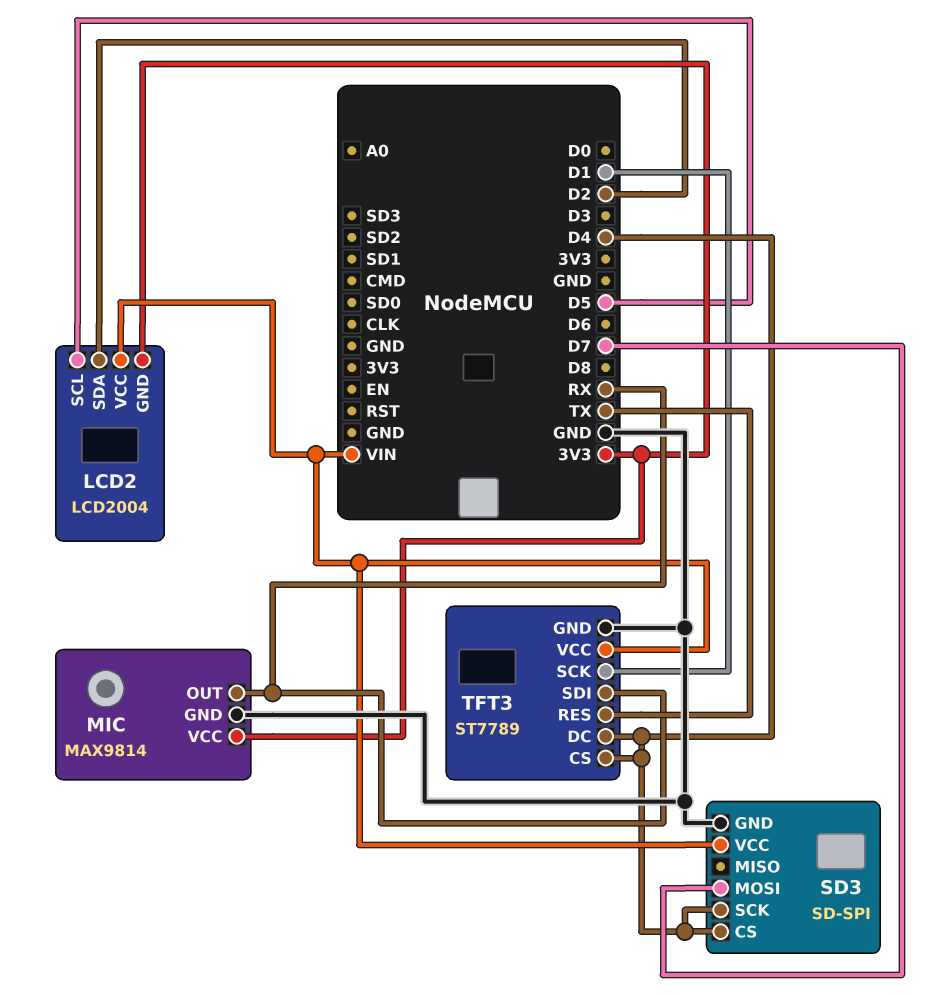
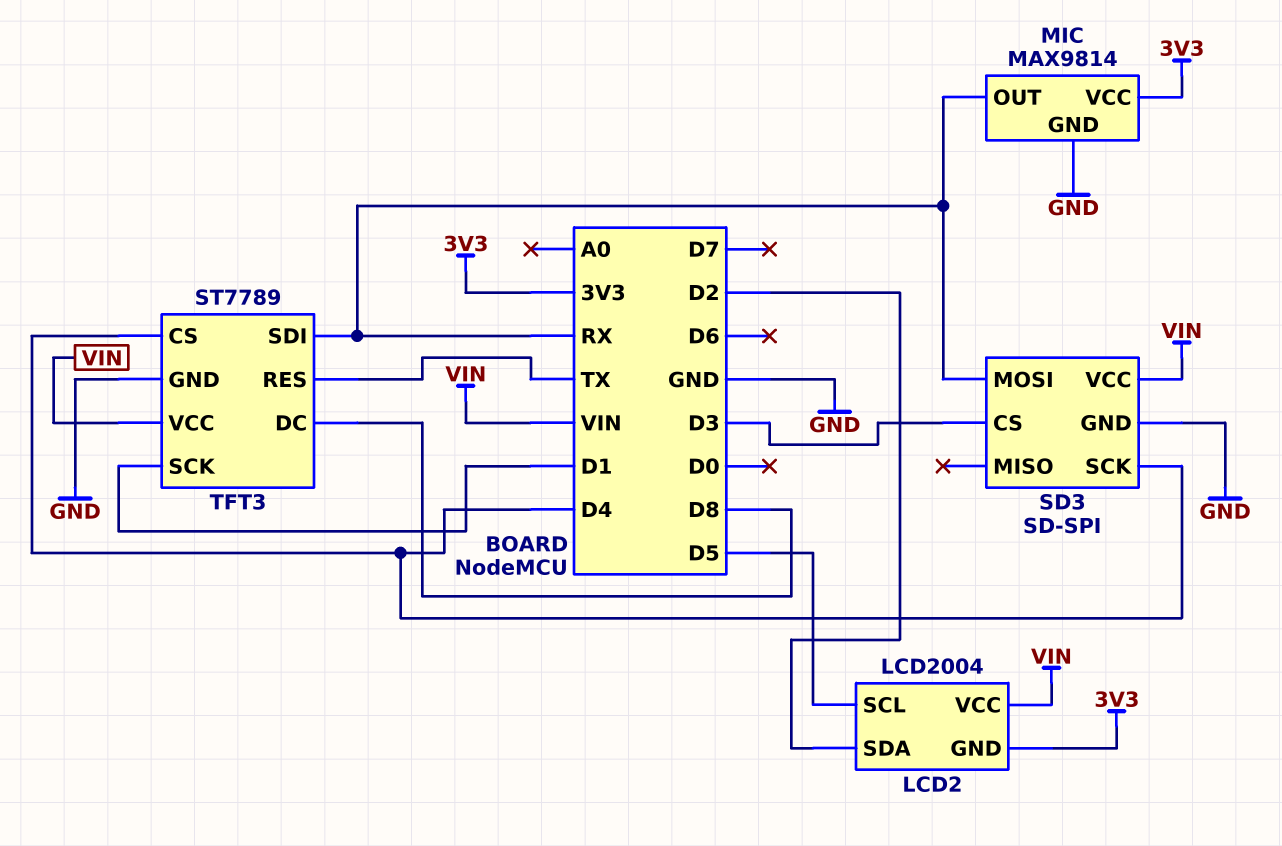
SD3 pin CS: D4 -> D3
SD3 pin MOSI: D7 -> RX
TFT3 pin DC: D4 -> D8

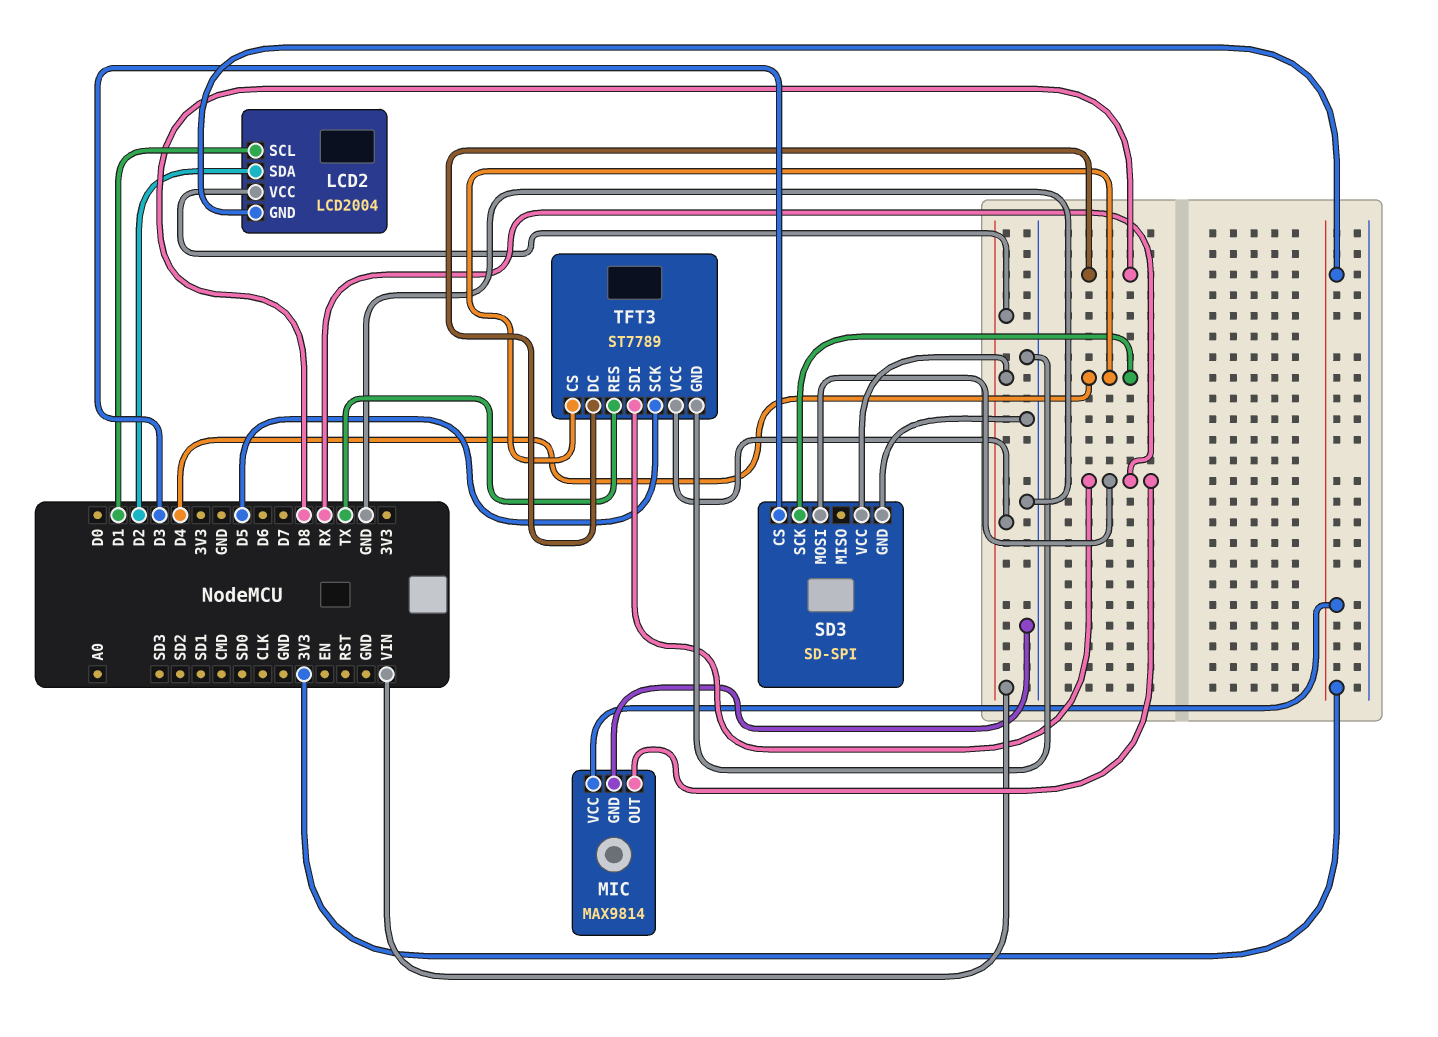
LCD2 pin SCL: D5 -> D1
TFT3 pin SCK: D1 -> D5

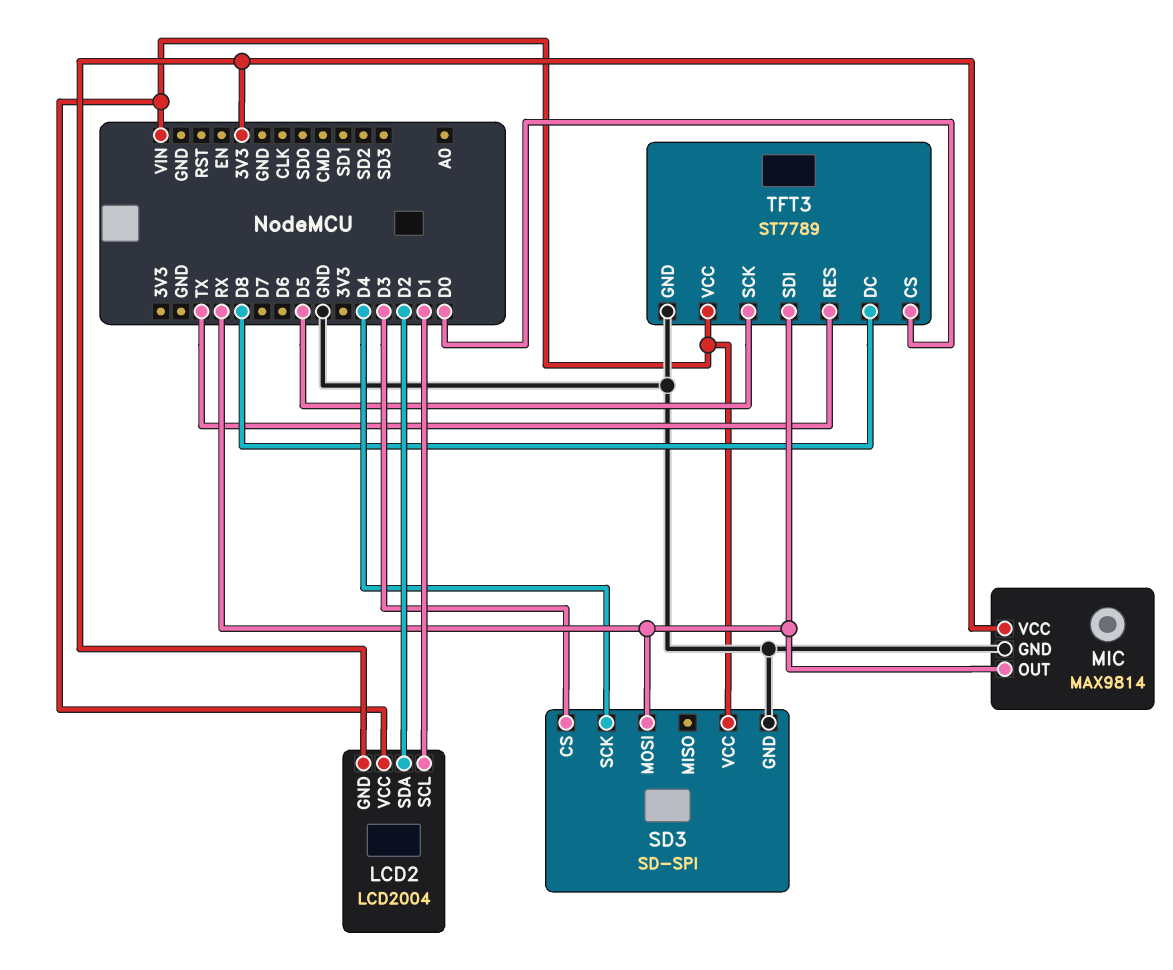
TFT3 pin CS: D4 -> D0

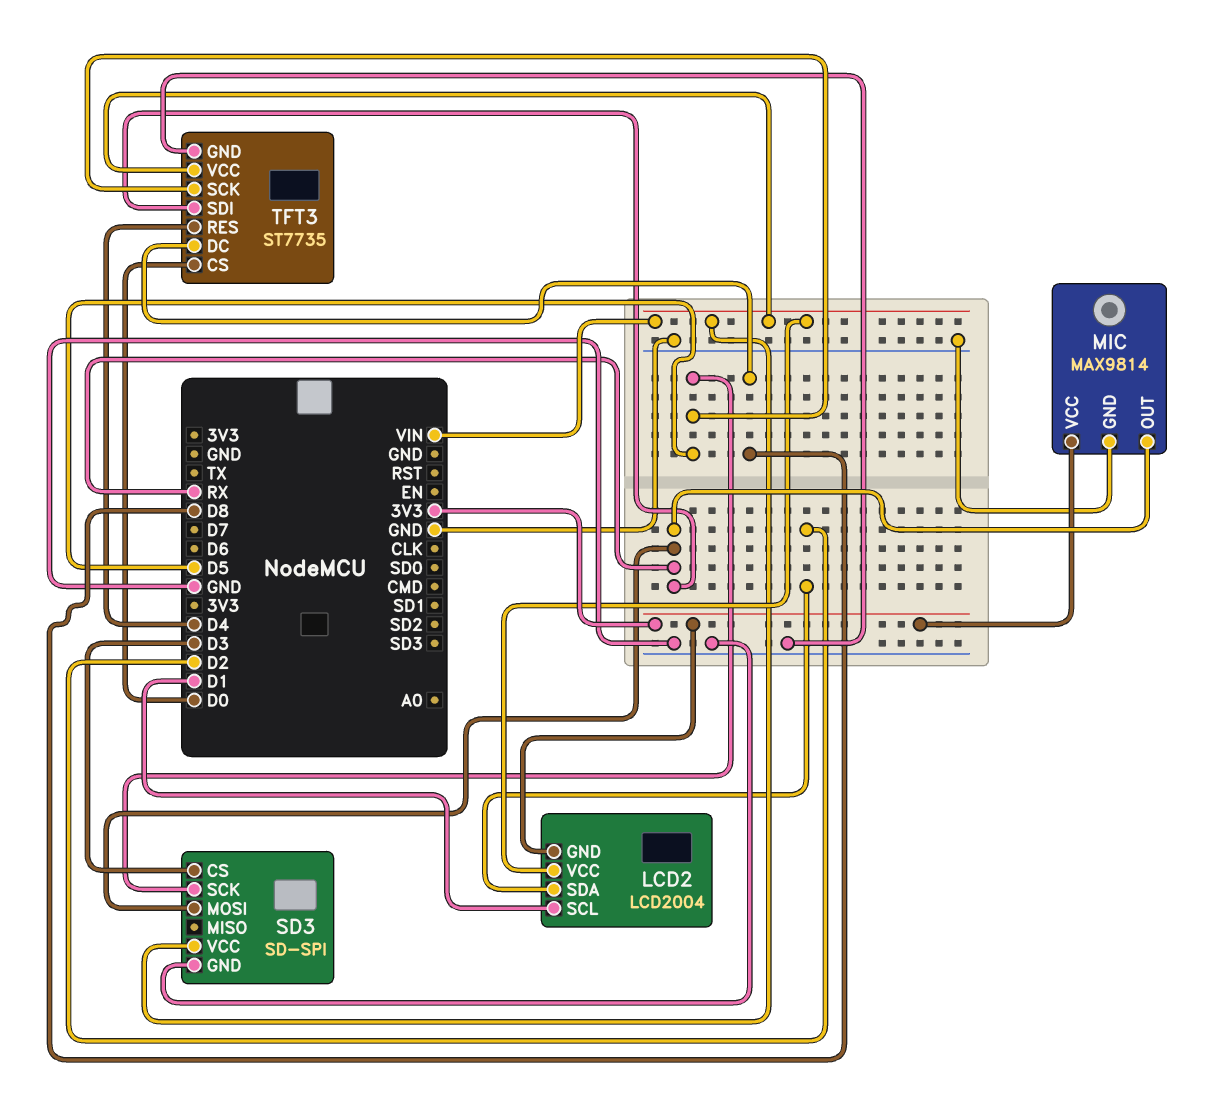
SD3 pin SCK: D4 -> D5
TFT3: ST7789 -> ST7735
TFT3 pin RES: TX -> D4

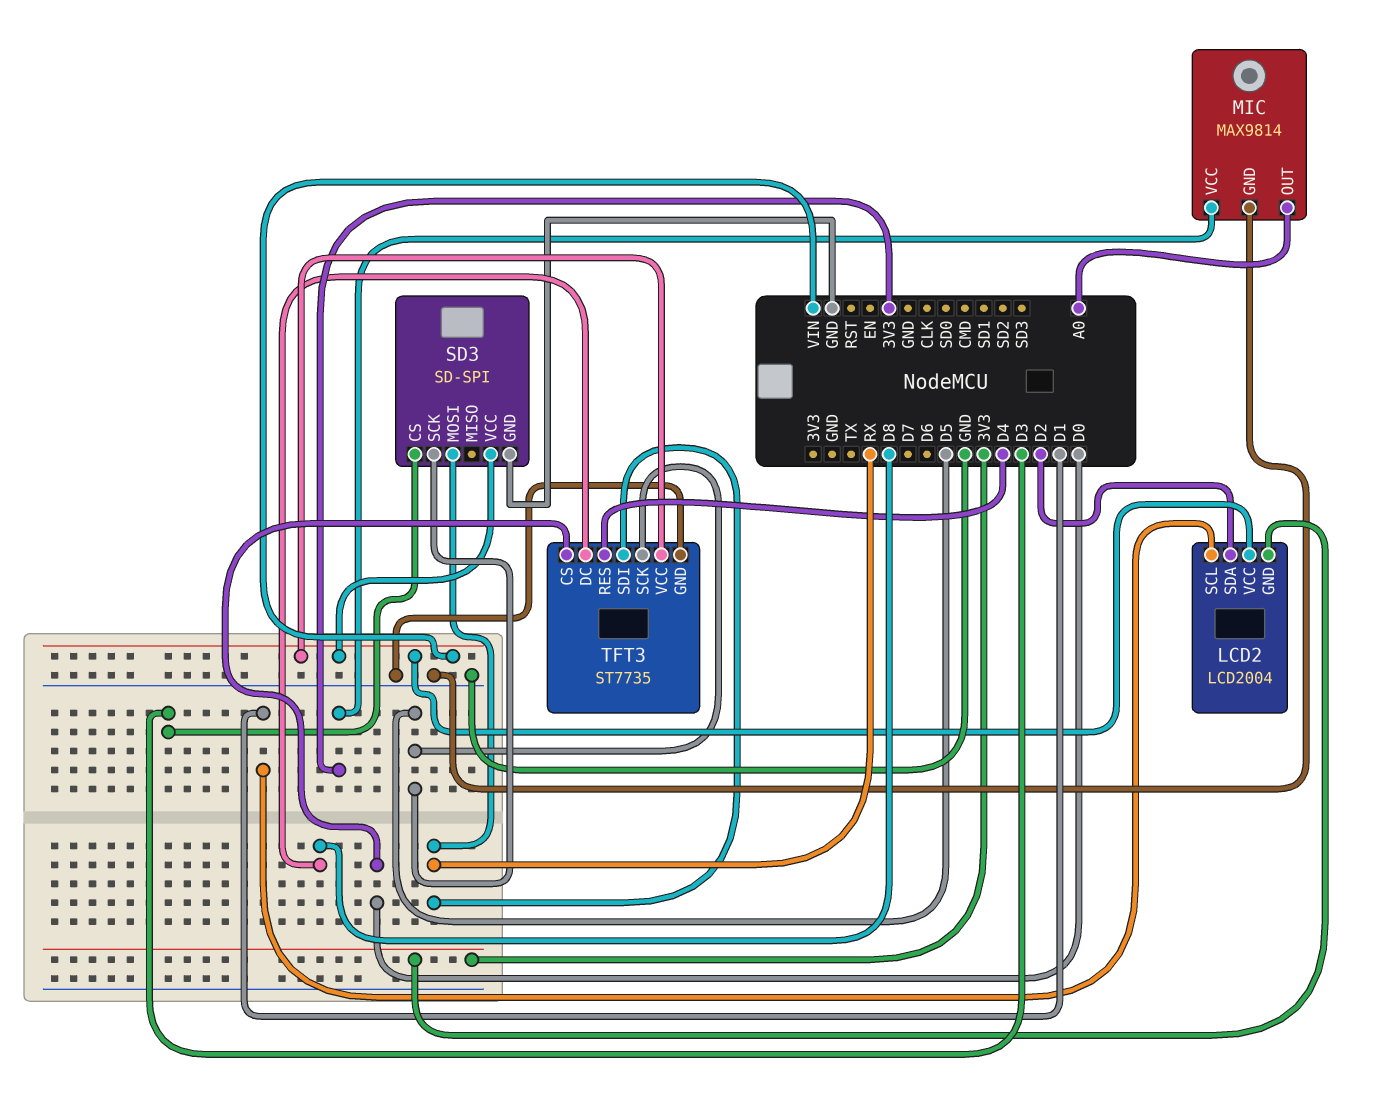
MIC pin OUT: RX -> A0

